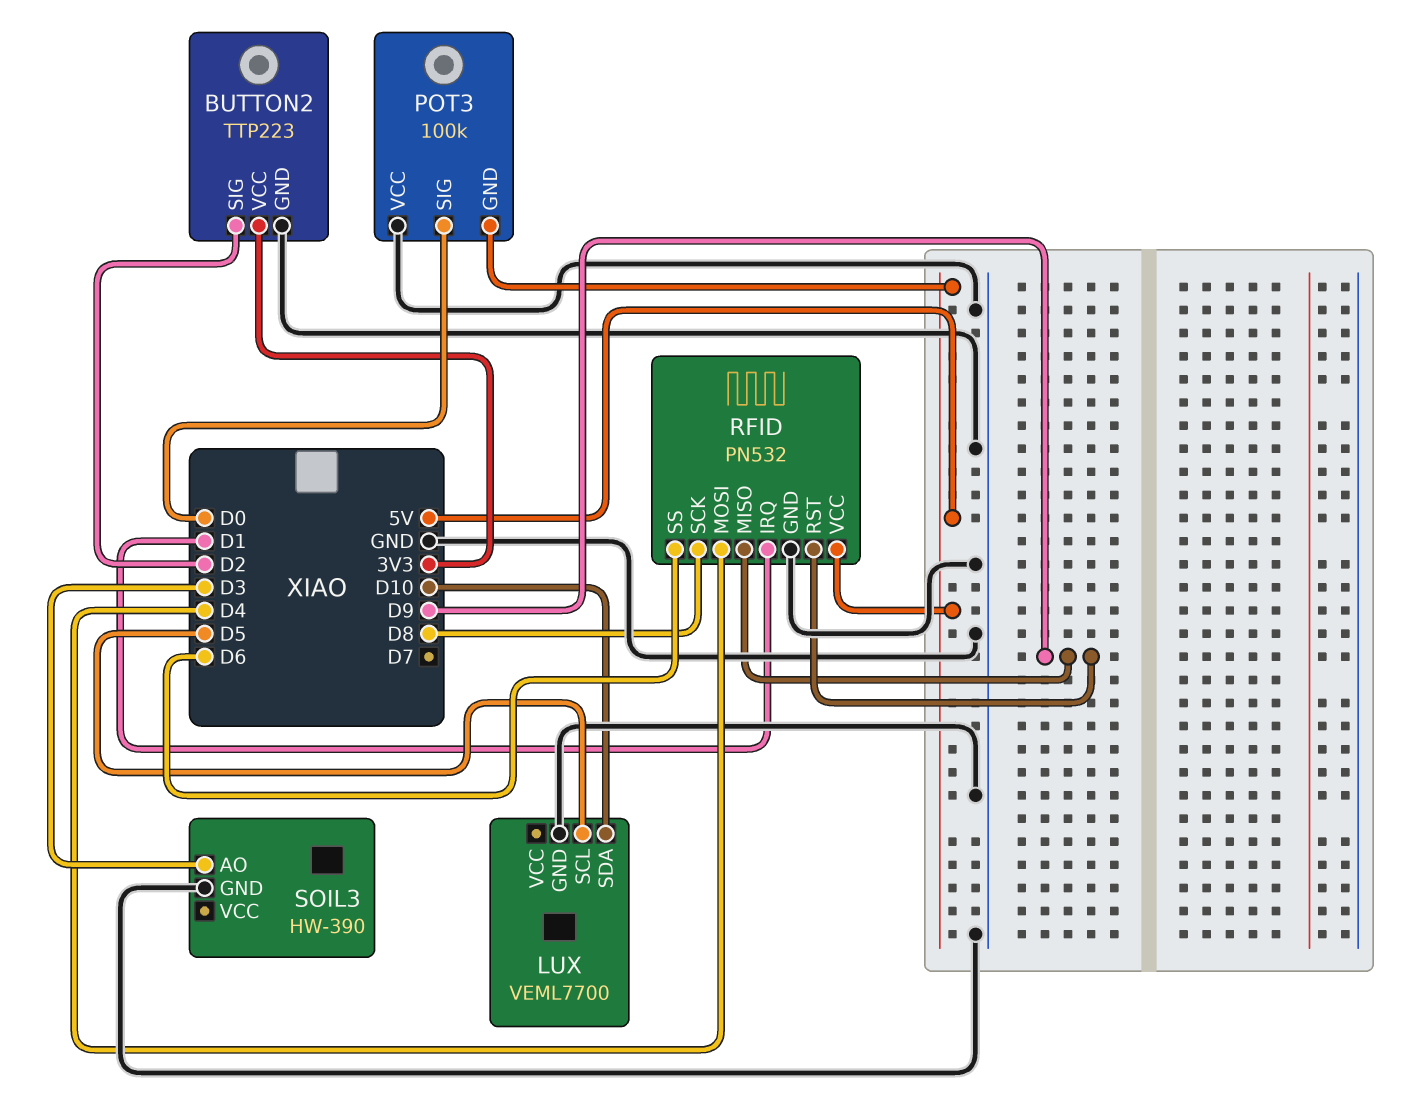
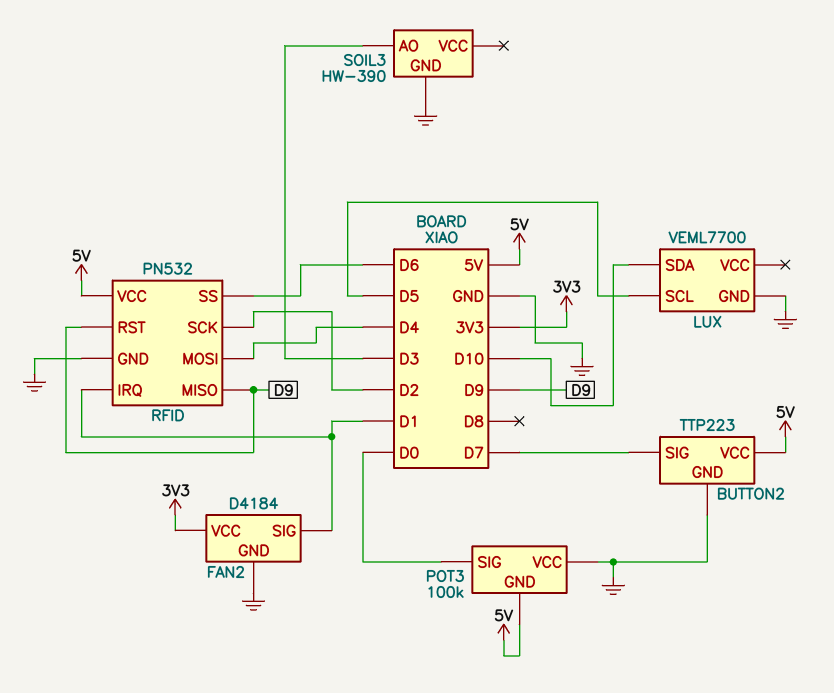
BUTTON2 pin SIG: D2 -> D7
BUTTON2 pin VCC: 3V3 -> 5V
FAN2: none -> D4184
FAN2 pin GND: none -> GND
FAN2 pin SIG: none -> D1
FAN2 pin VCC: none -> 3V3
RFID pin SCK: D8 -> D2

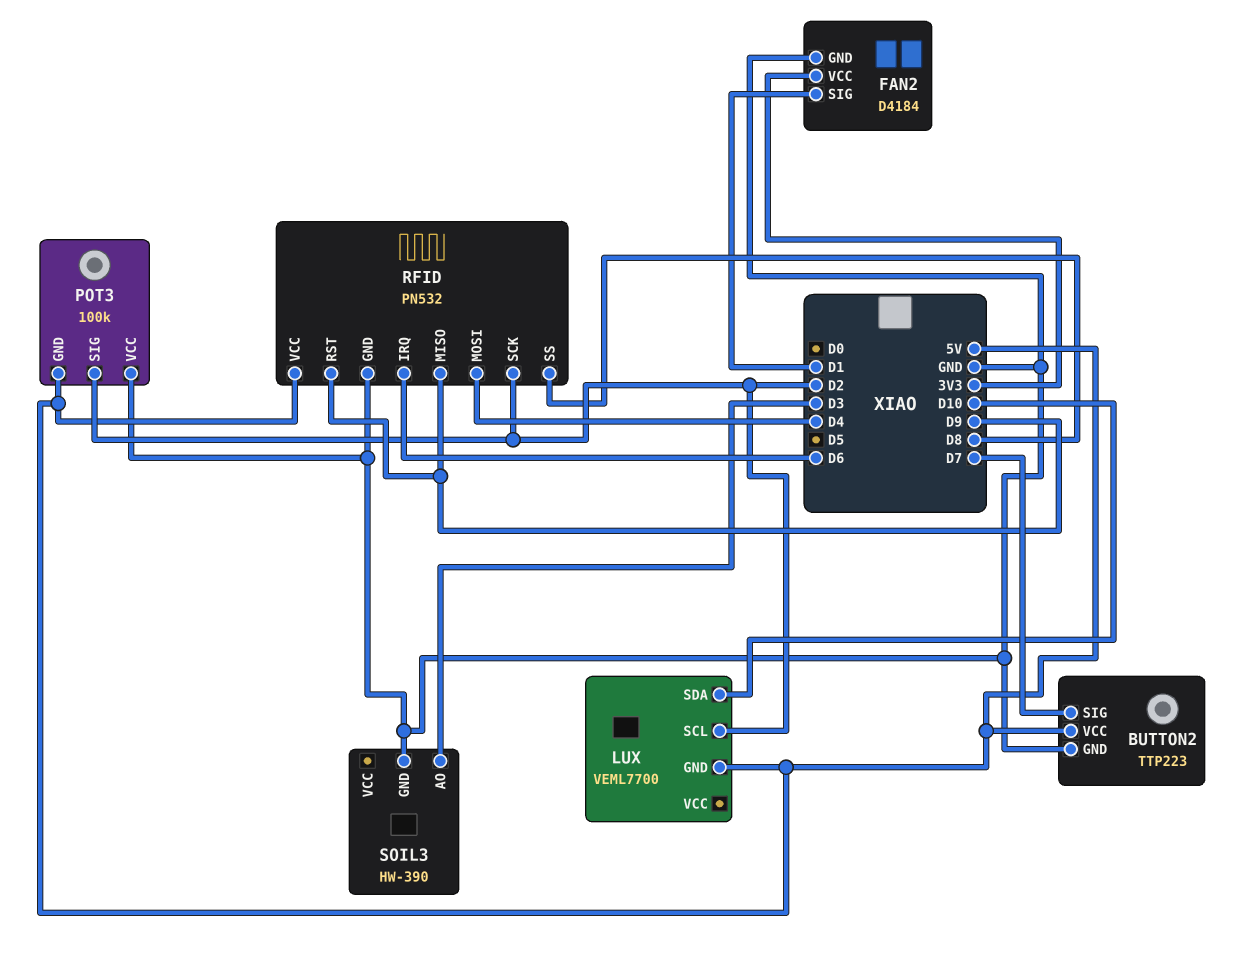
LUX pin GND: GND -> 5V
LUX pin SCL: D5 -> D2
POT3 pin SIG: D0 -> D2
RFID pin IRQ: D1 -> D6
RFID pin SS: D6 -> D8

